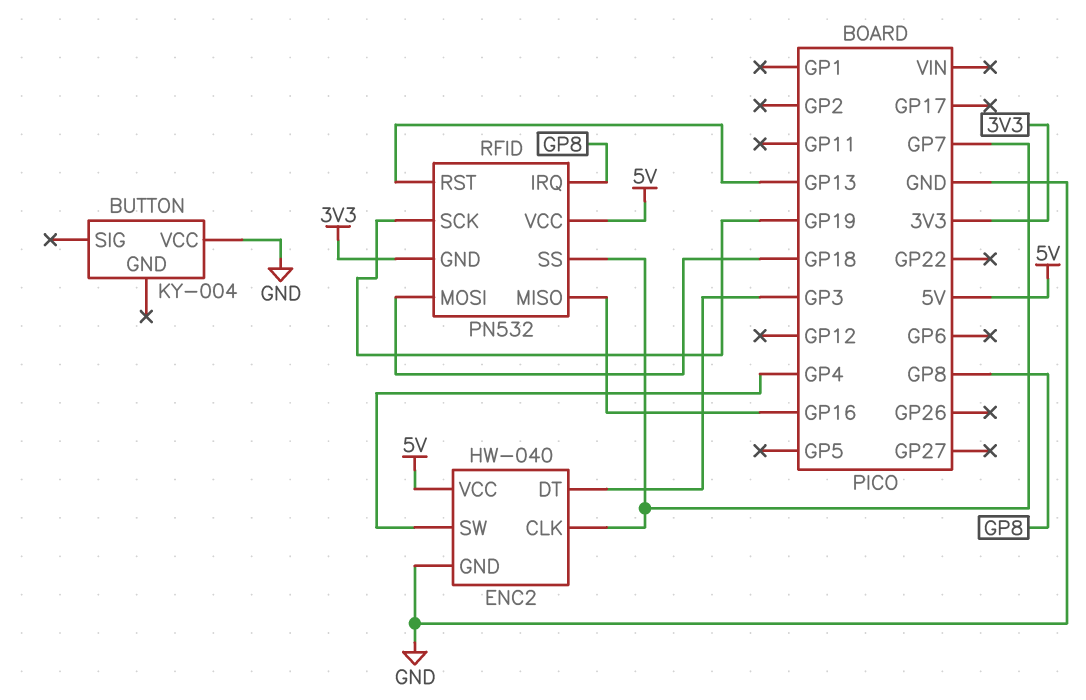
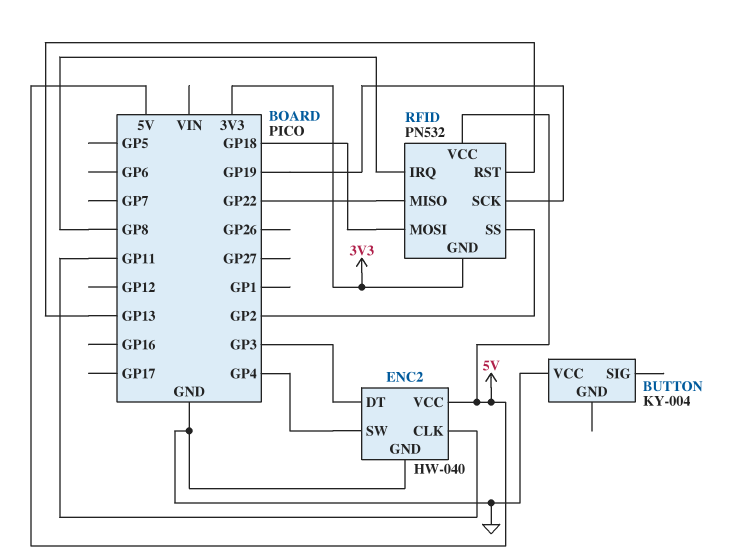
ENC2 pin CLK: GP7 -> GP11
RFID pin MISO: GP16 -> GP22
RFID pin SS: GP7 -> GP2

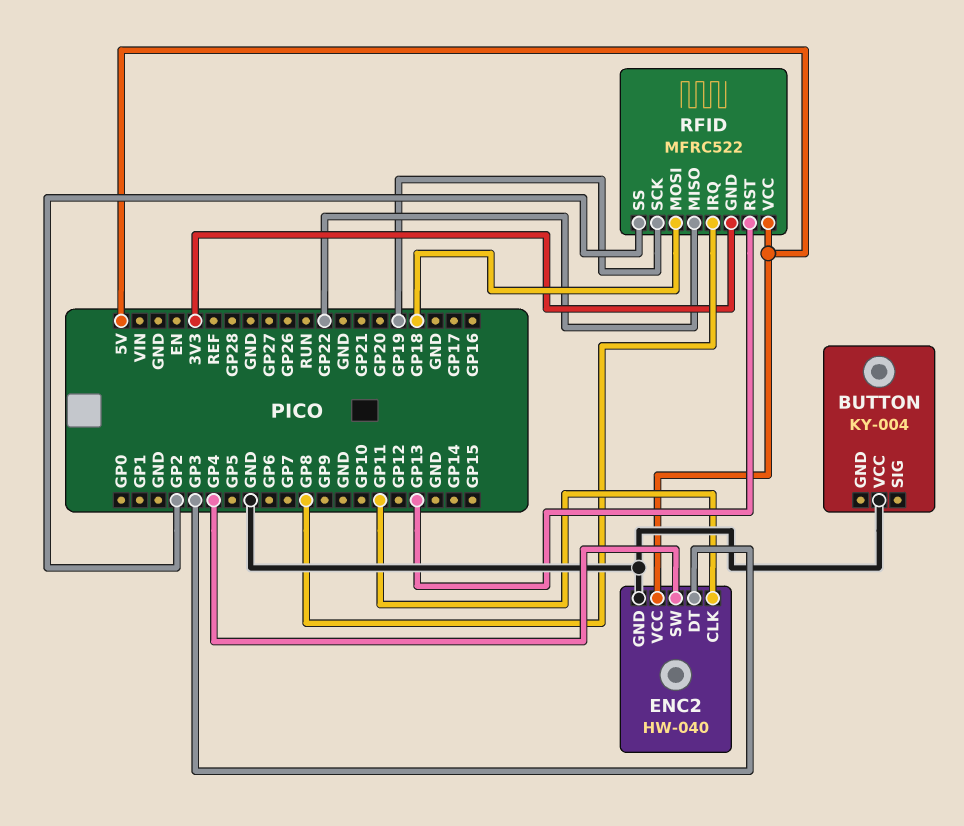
RFID: PN532 -> MFRC522

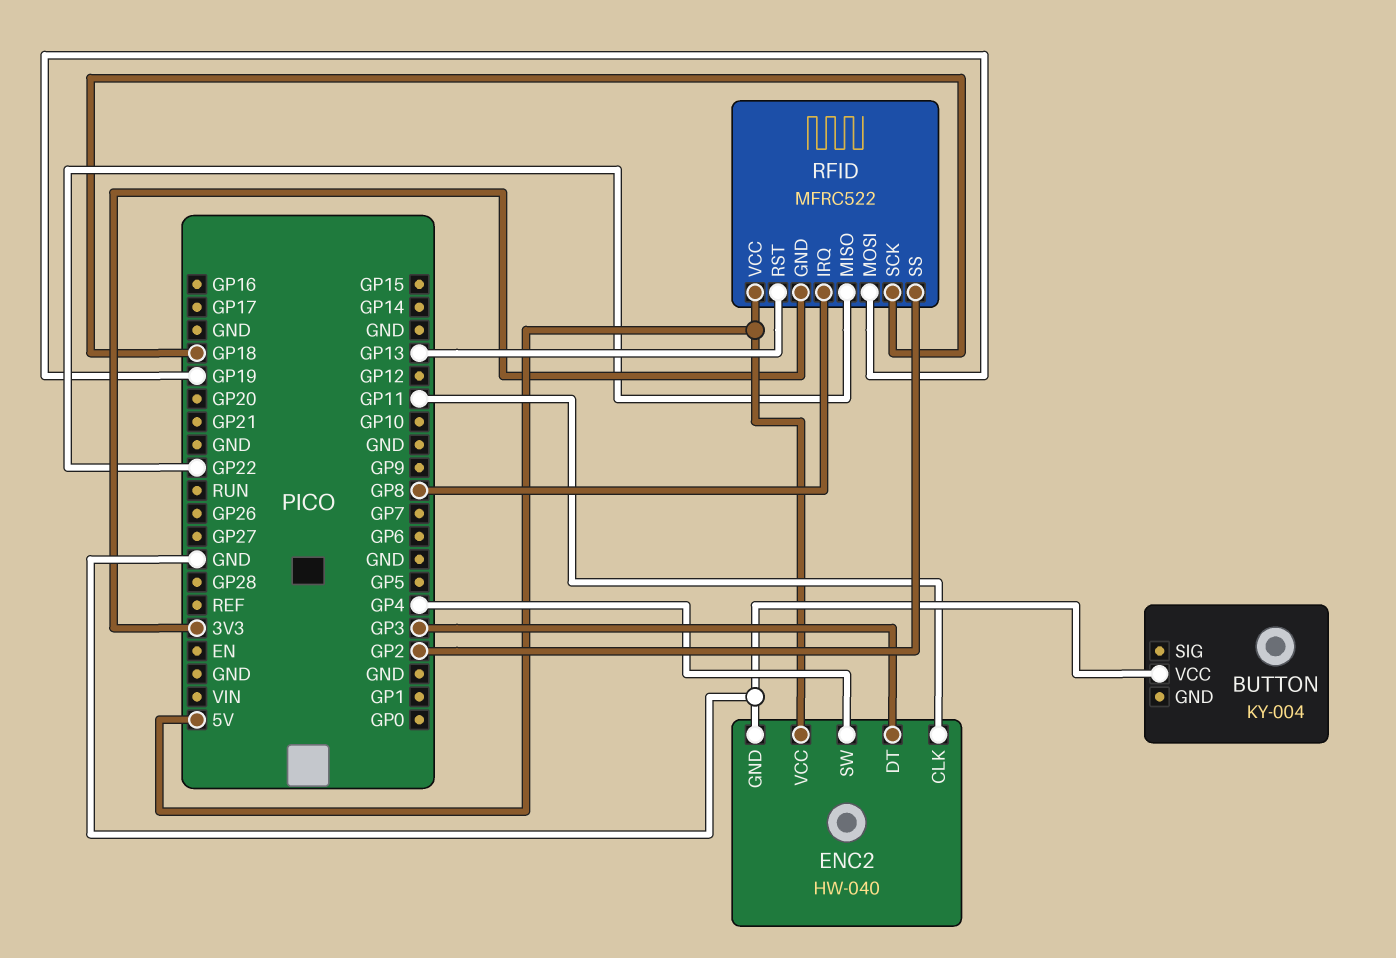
RFID pin MOSI: GP18 -> GP19
RFID pin SCK: GP19 -> GP18

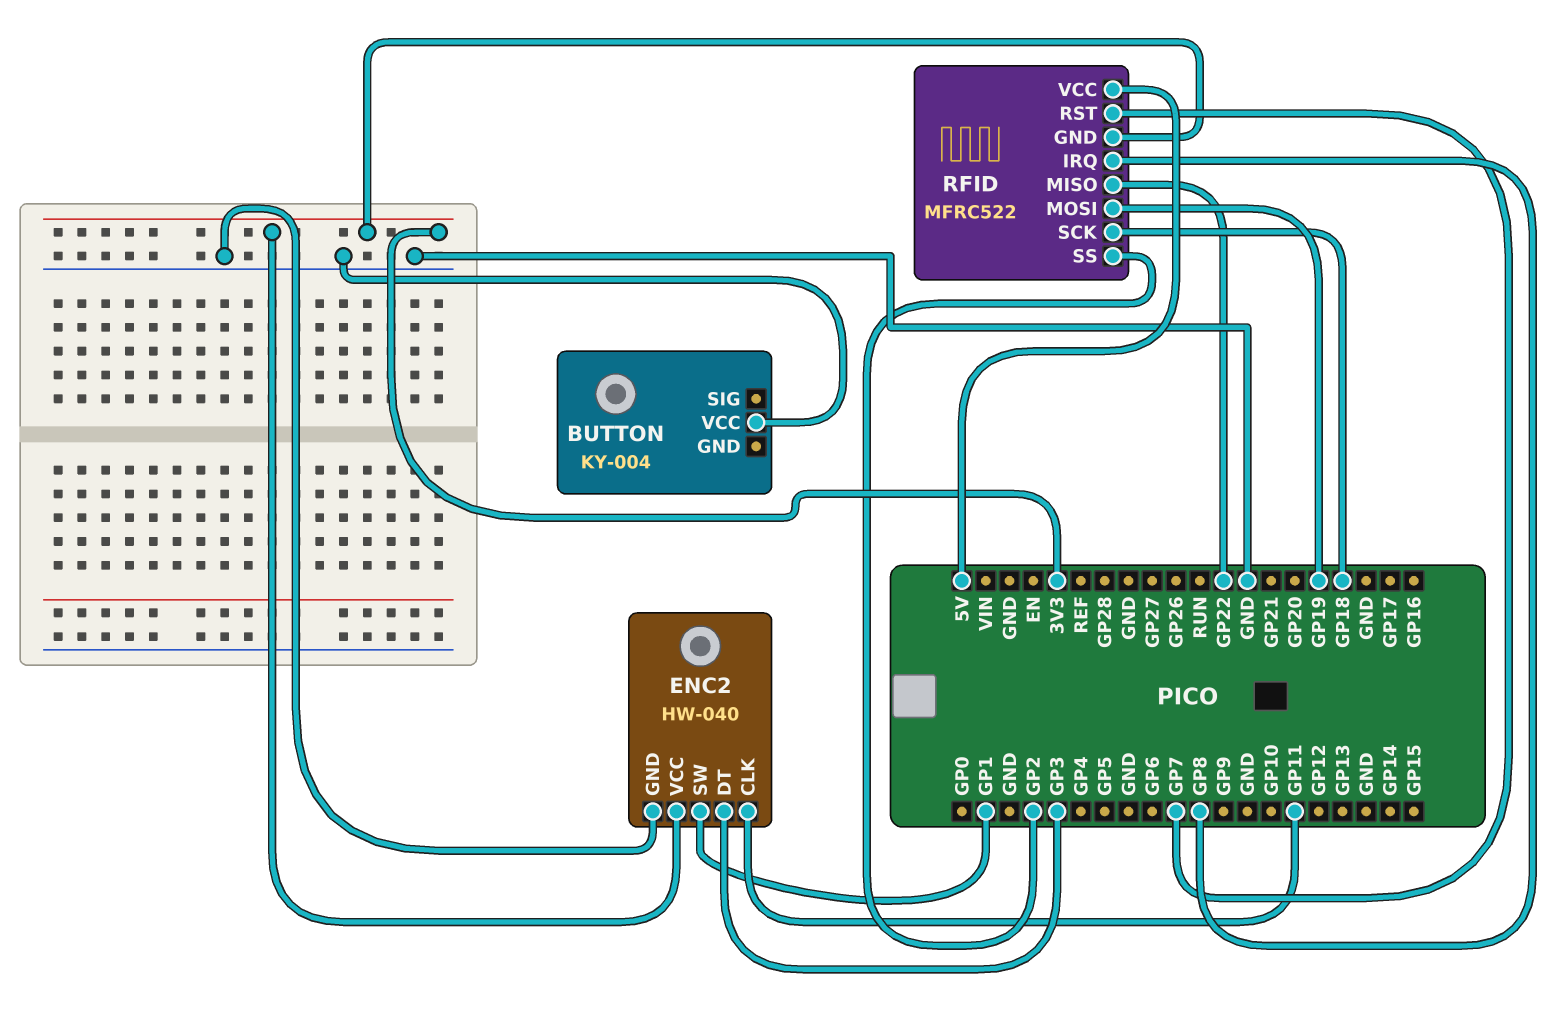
ENC2 pin SW: GP4 -> GP1
ENC2 pin VCC: 5V -> 3V3
RFID pin RST: GP13 -> GP7

